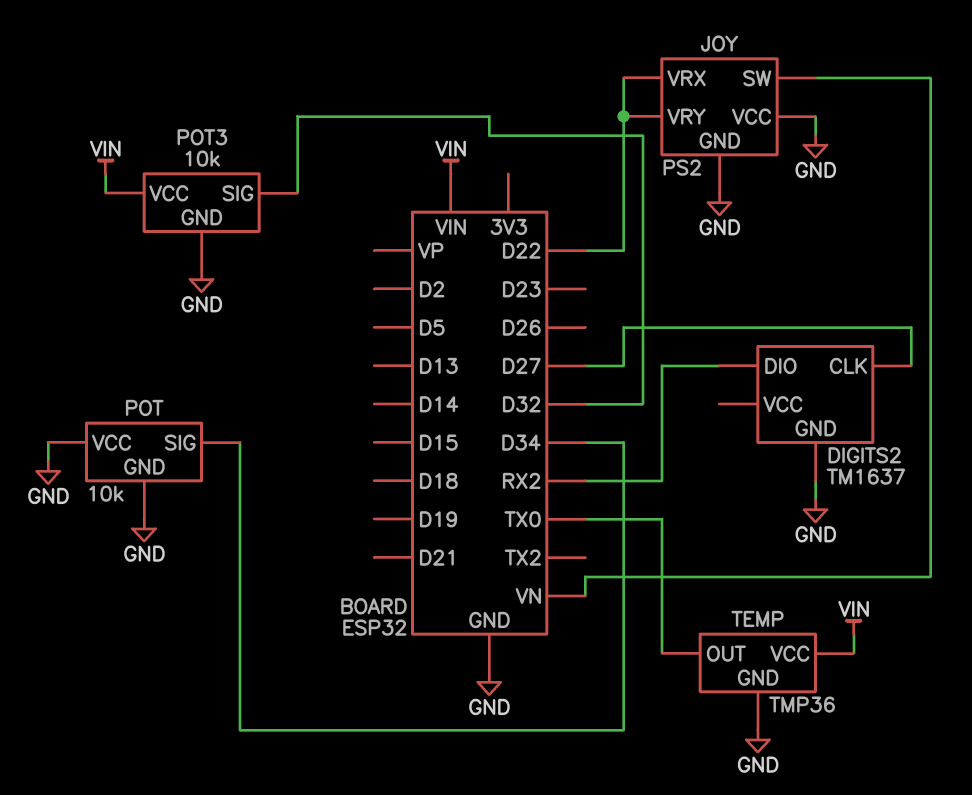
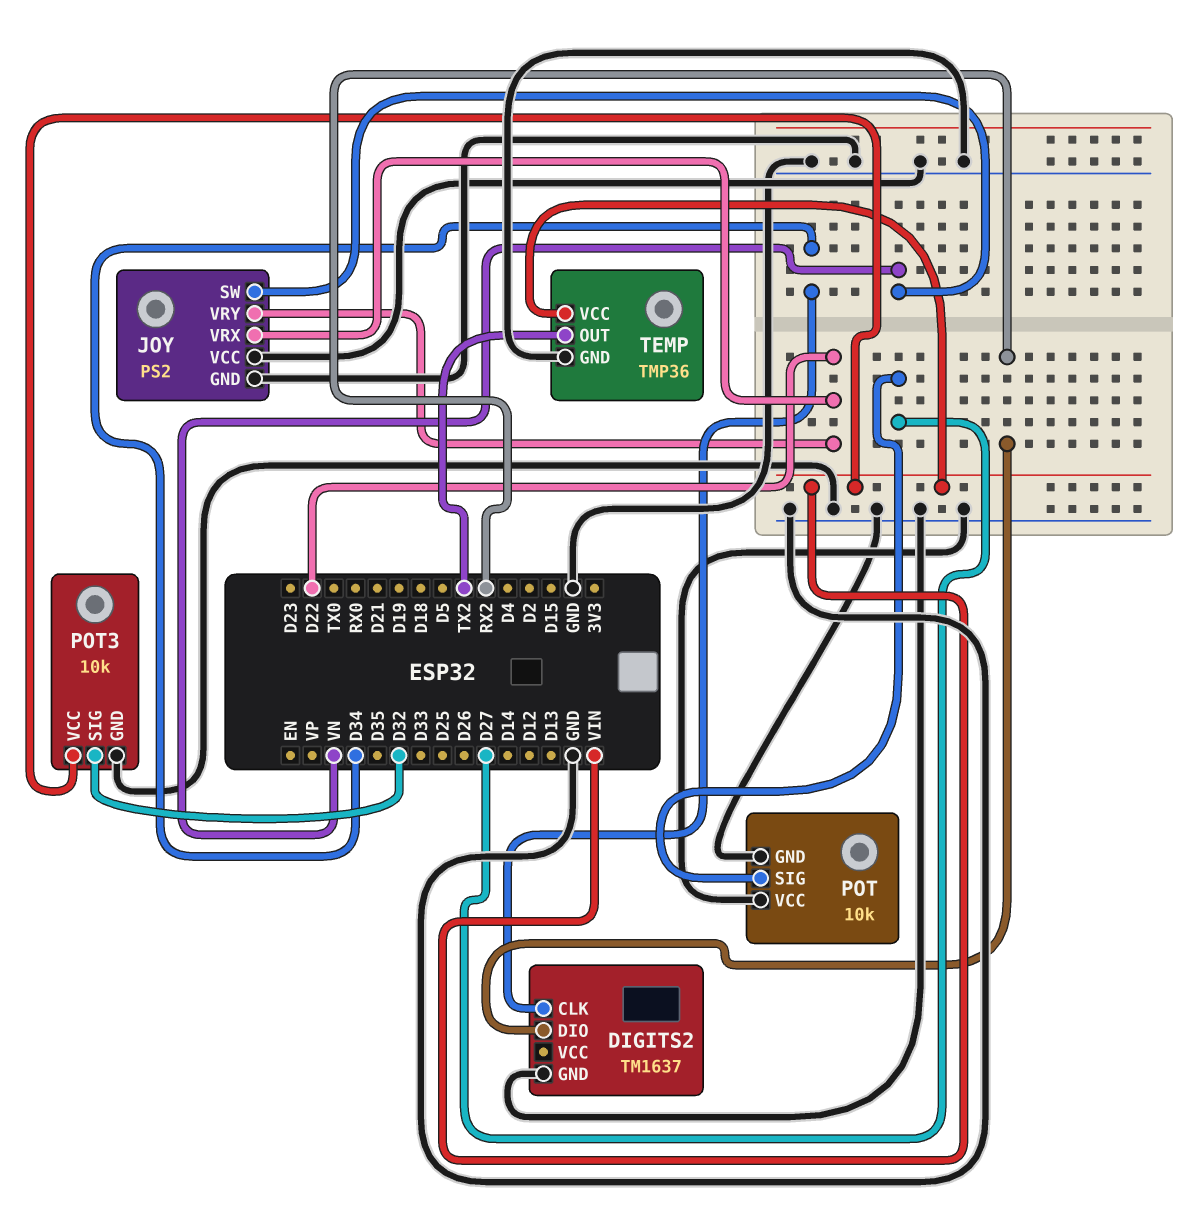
DIGITS2 pin CLK: D27 -> D34
POT pin SIG: D34 -> D27
TEMP pin OUT: TX0 -> TX2

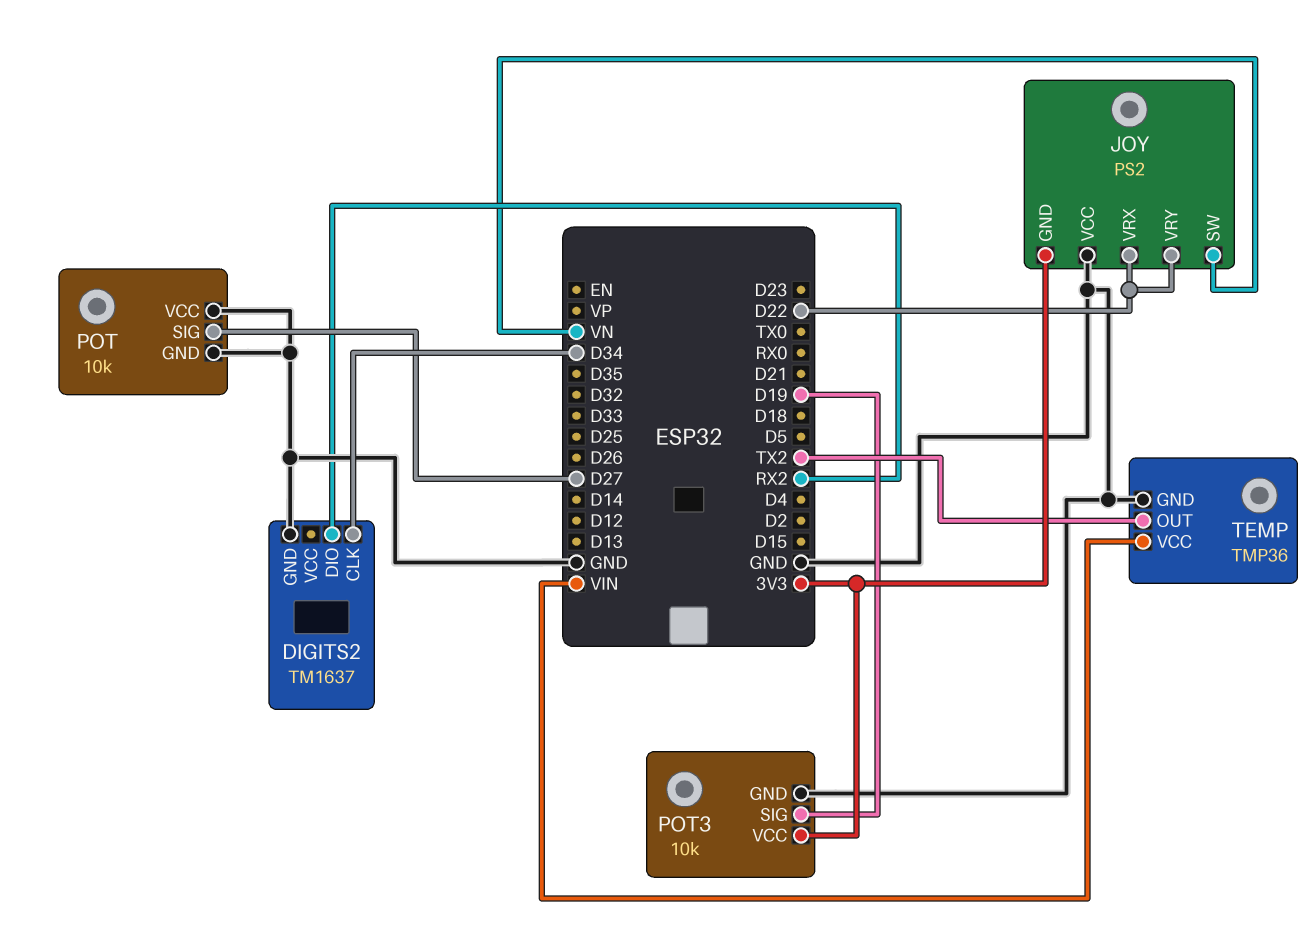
JOY pin GND: GND -> 3V3
POT3 pin SIG: D32 -> D19
POT3 pin VCC: VIN -> 3V3

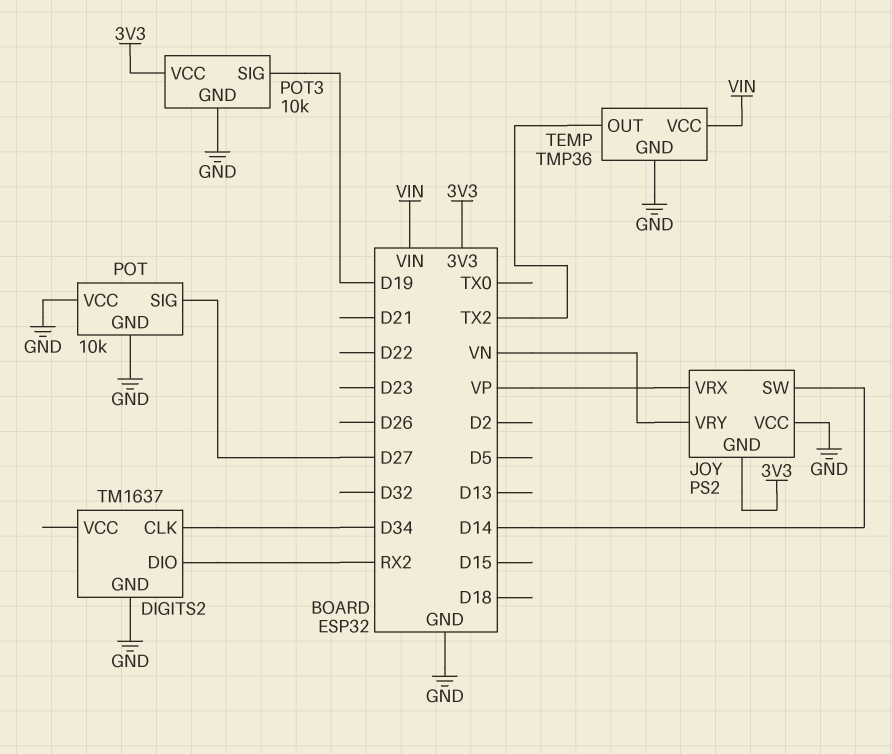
JOY pin SW: VN -> D14
JOY pin VRX: D22 -> VP
JOY pin VRY: D22 -> VN

